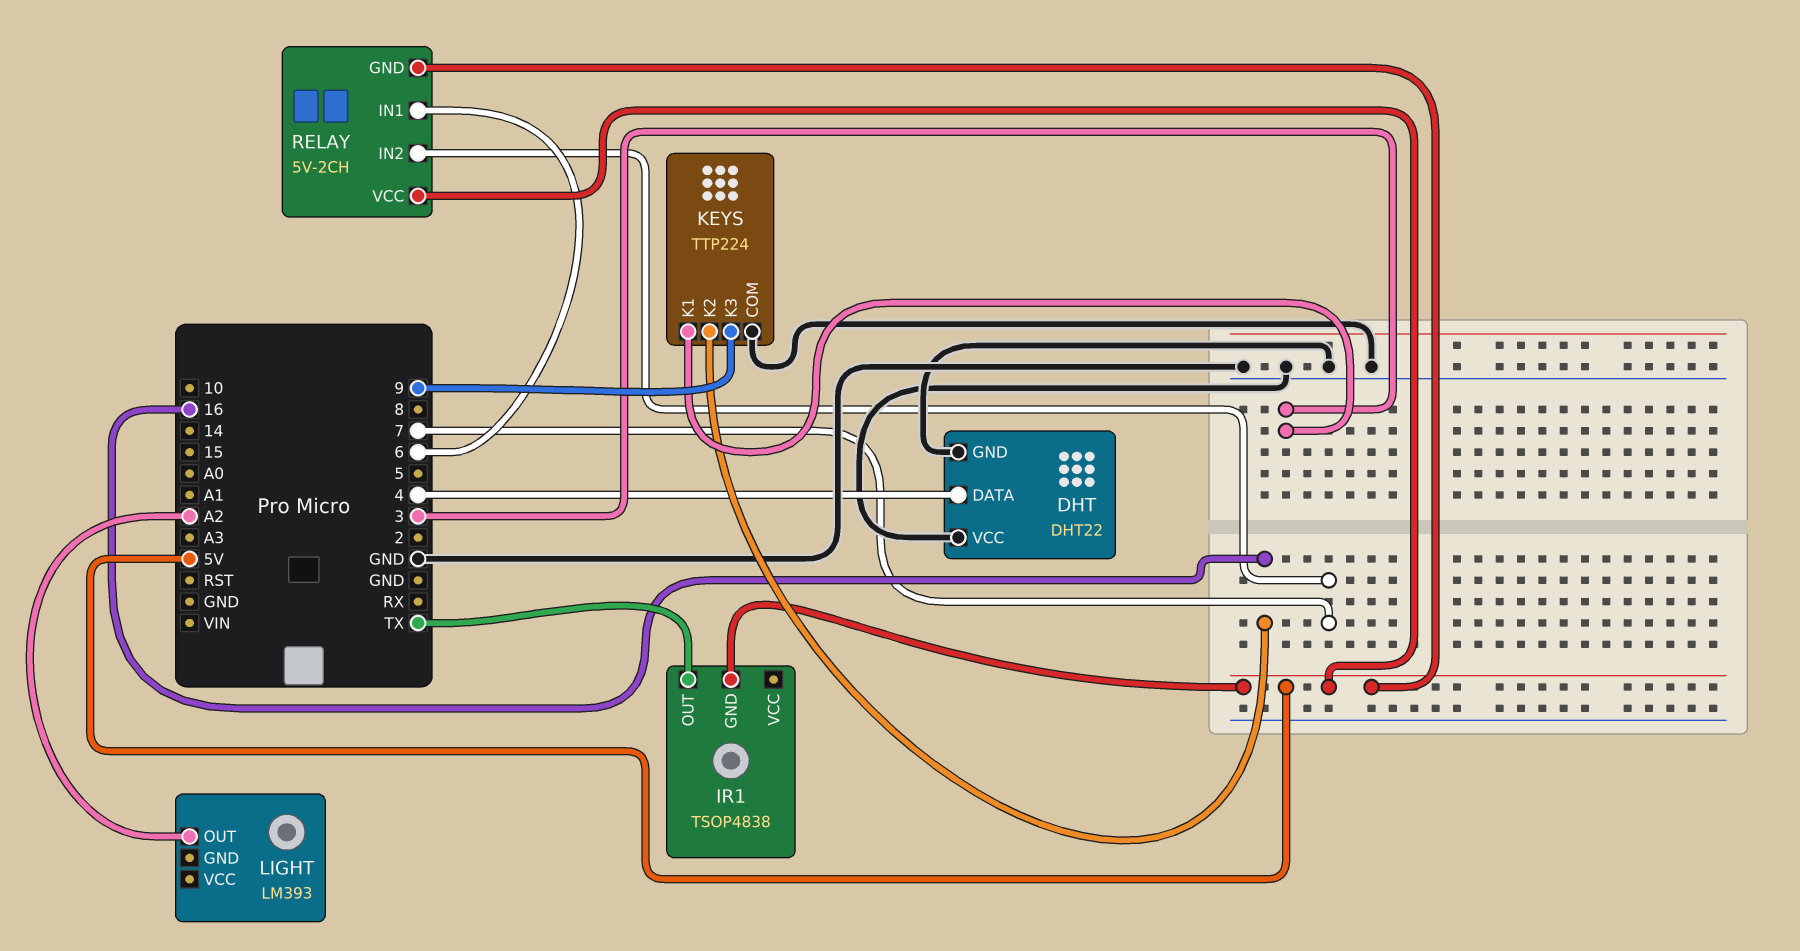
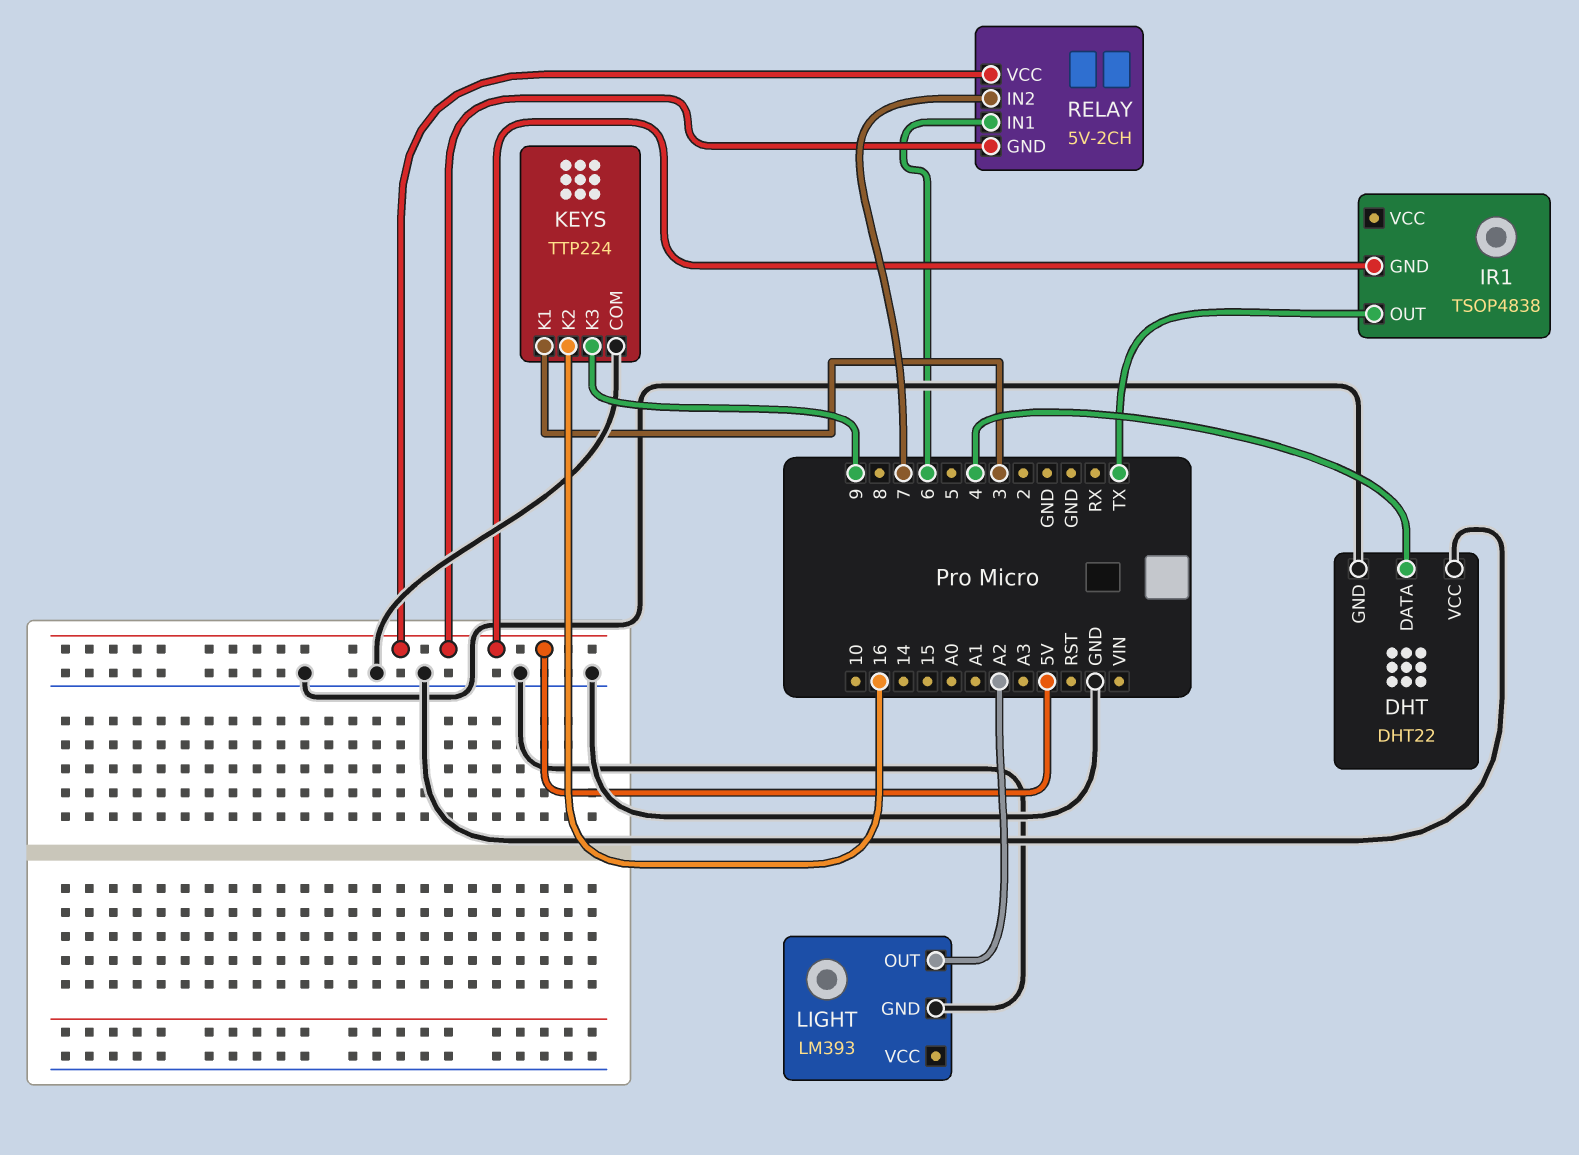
LIGHT pin GND: none -> GND

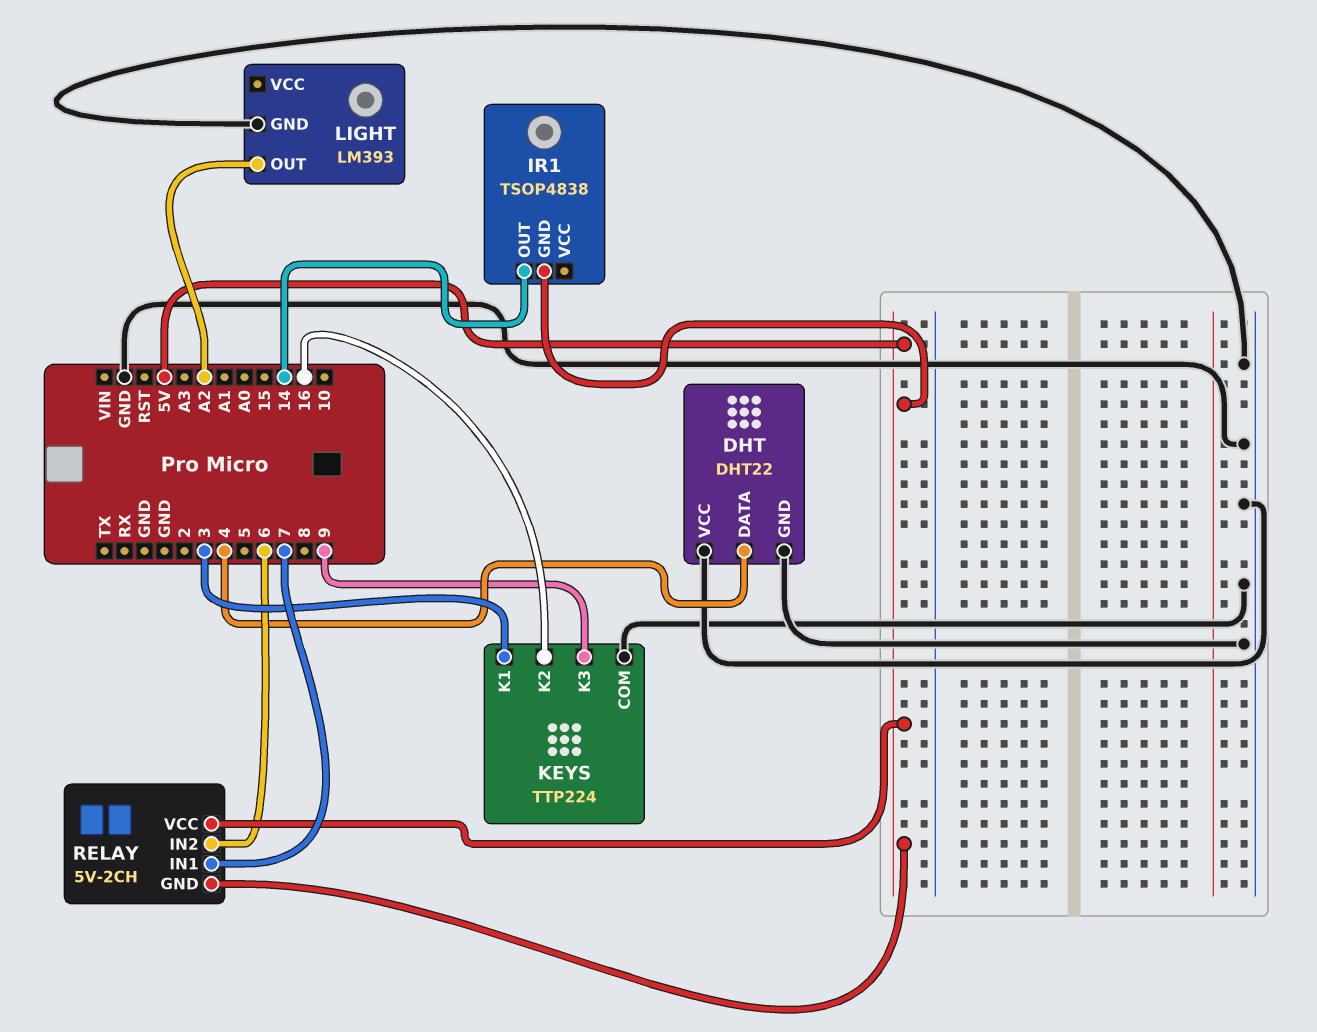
IR1 pin OUT: TX -> 14
RELAY pin IN1: 6 -> 7
RELAY pin IN2: 7 -> 6

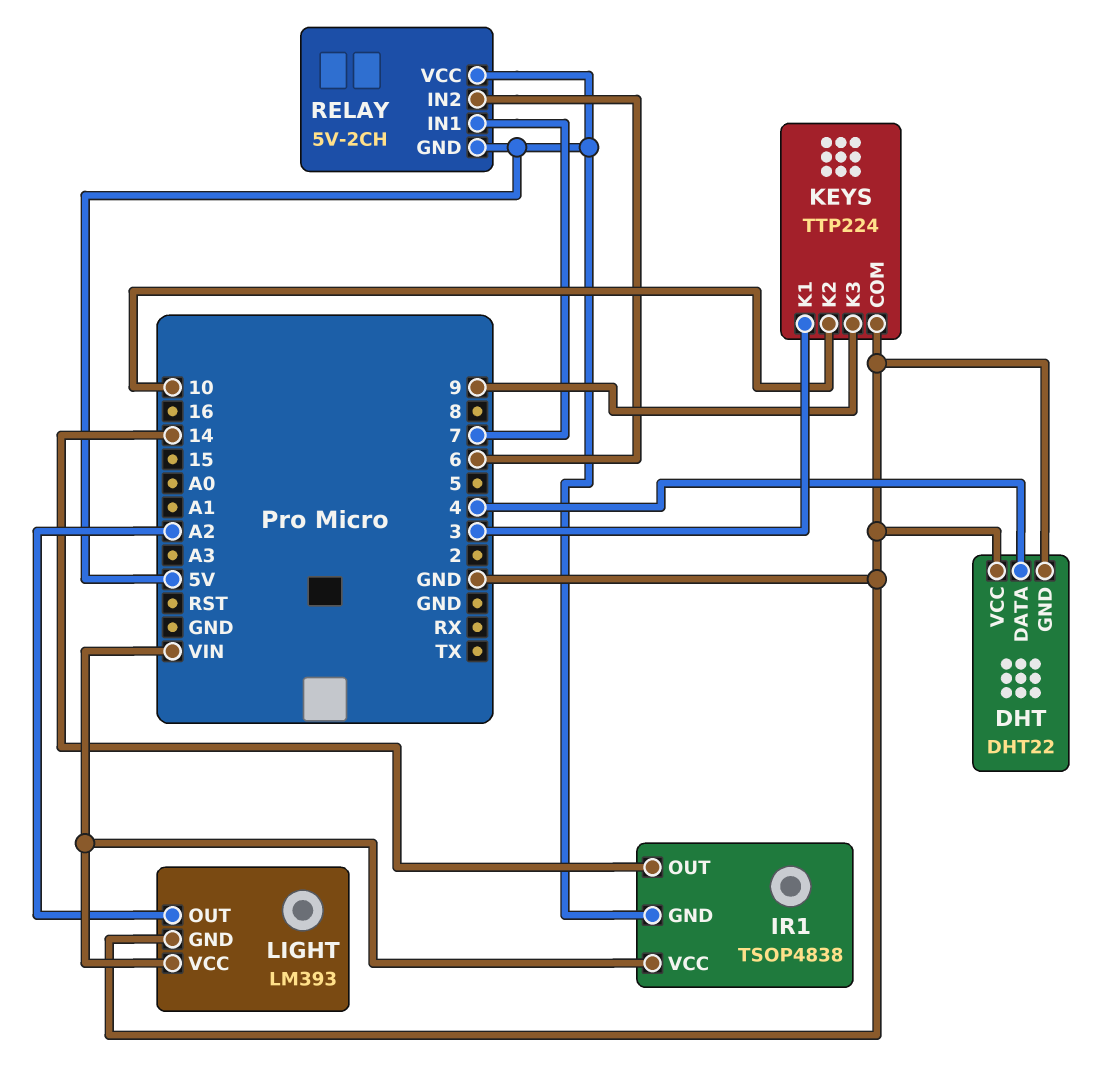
IR1 pin VCC: none -> VIN
KEYS pin K2: 16 -> 10
LIGHT pin VCC: none -> VIN

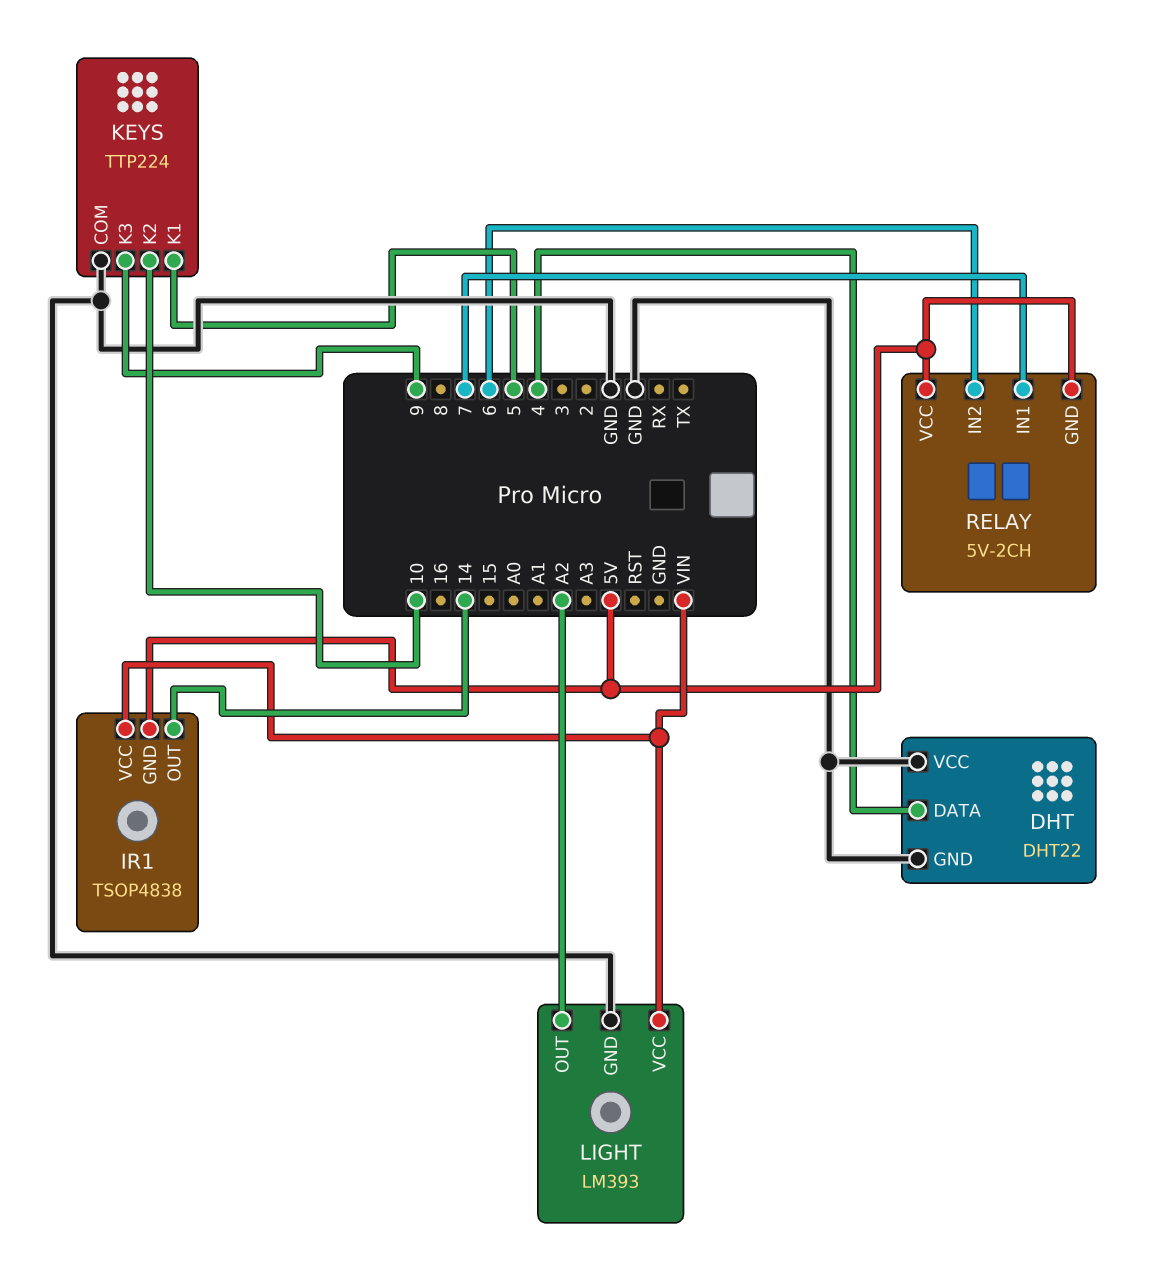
KEYS pin K1: 3 -> 5

